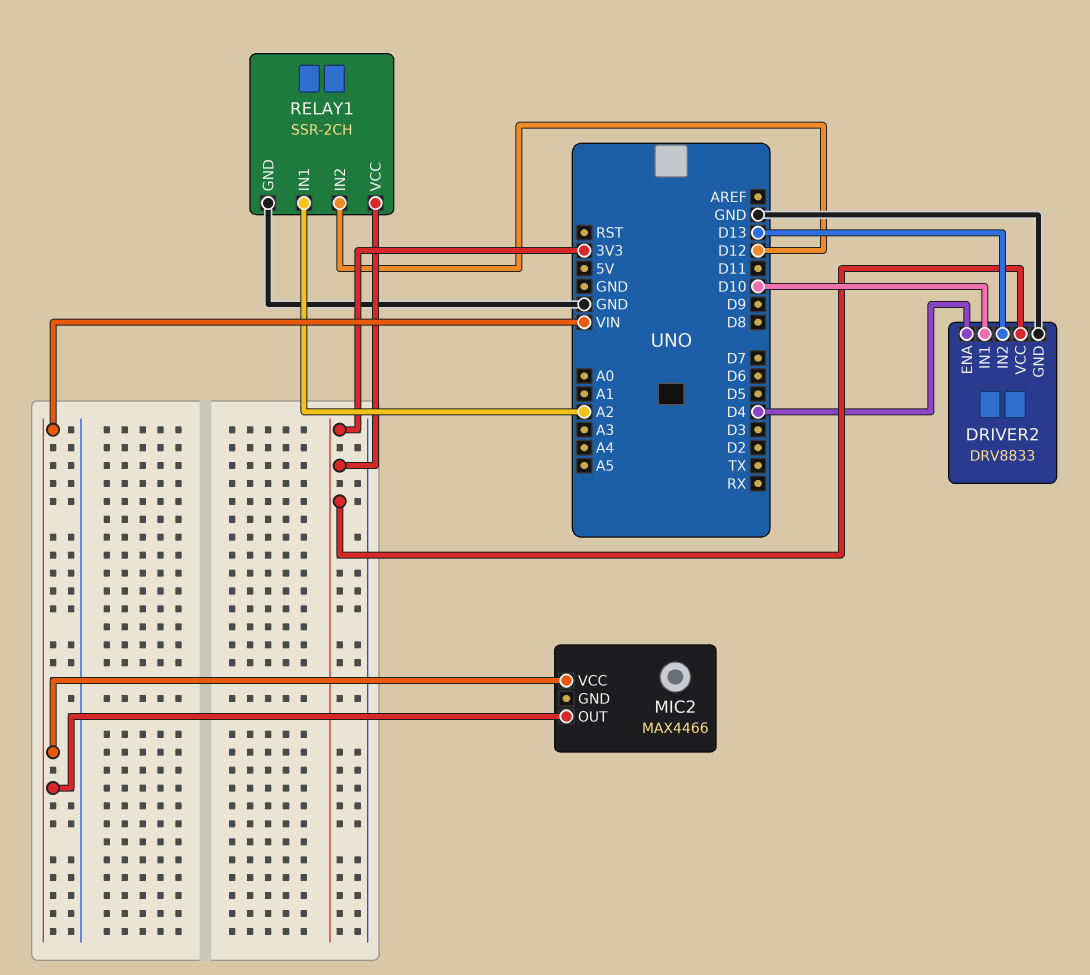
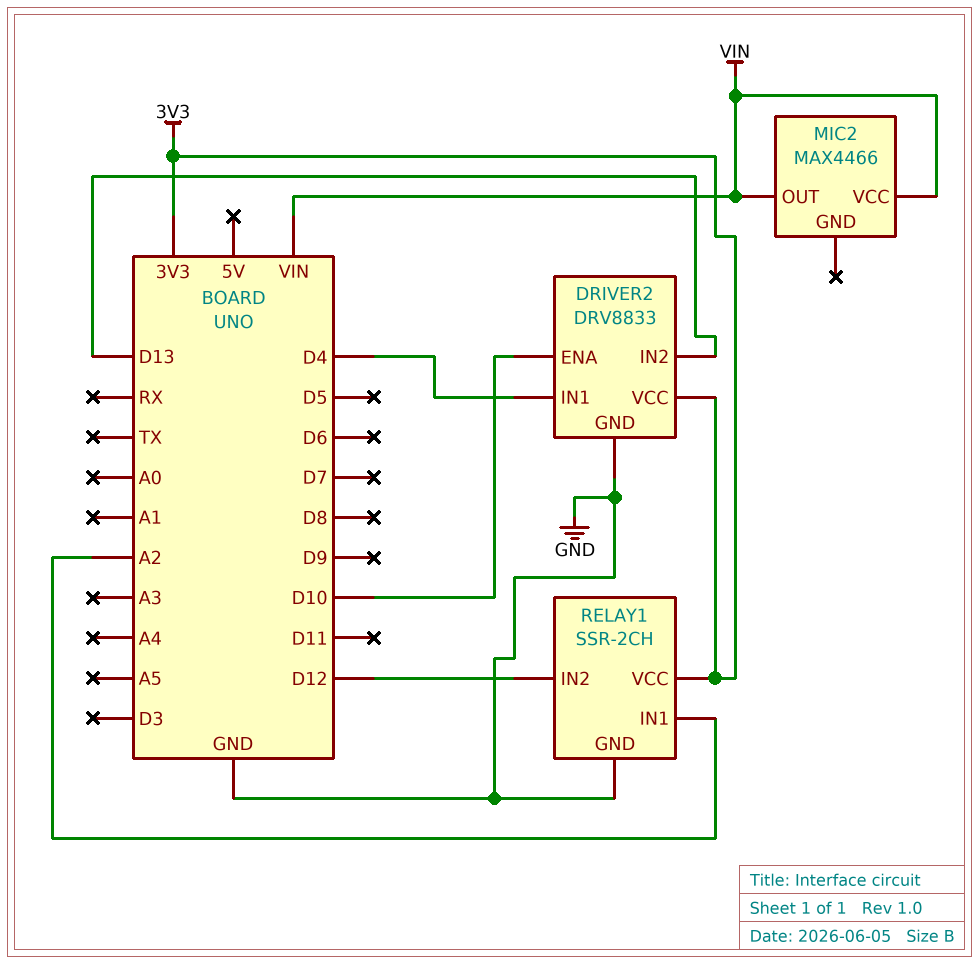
DRIVER2 pin ENA: D4 -> D10
DRIVER2 pin IN1: D10 -> D4

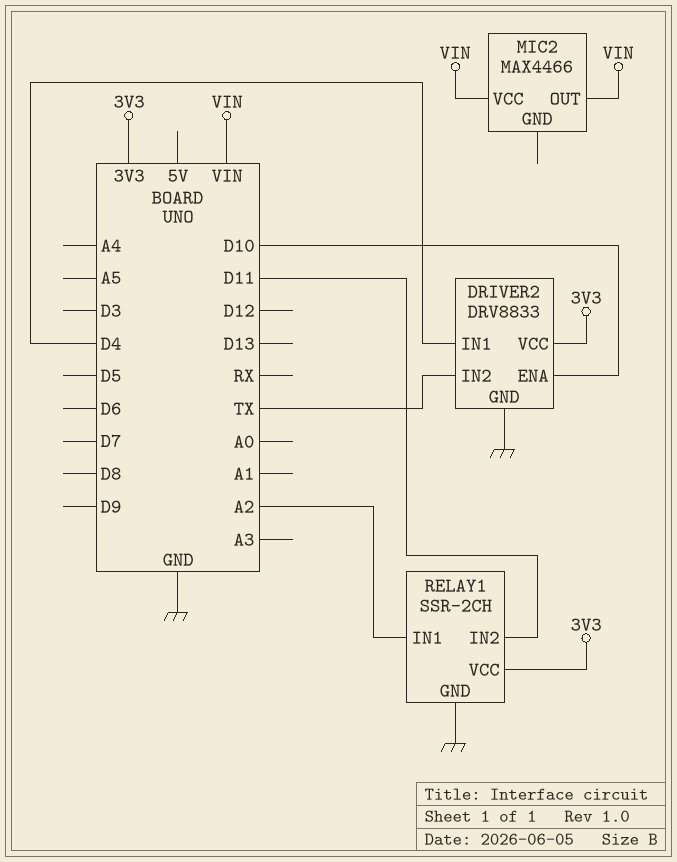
DRIVER2 pin IN2: D13 -> TX
RELAY1 pin IN2: D12 -> D11

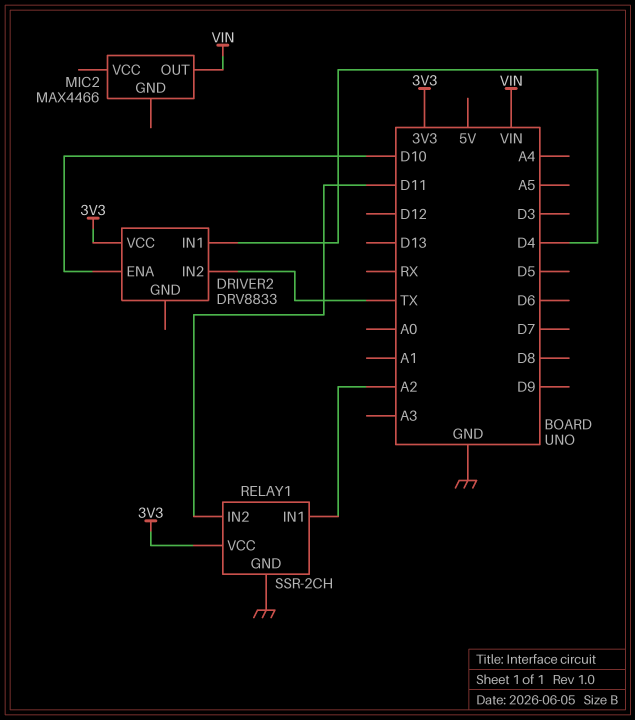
DRIVER2 pin GND: GND -> none
MIC2 pin VCC: VIN -> none

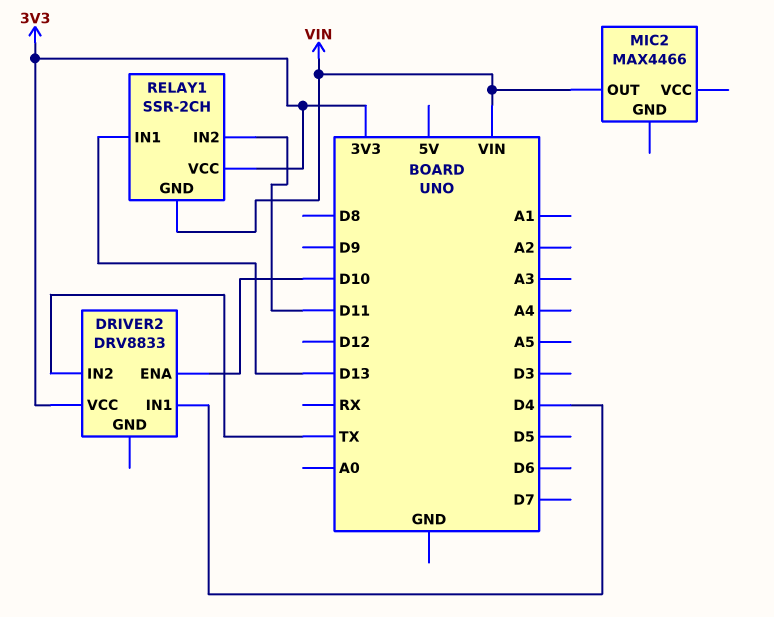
RELAY1 pin GND: GND -> VIN
RELAY1 pin IN1: A2 -> D13

